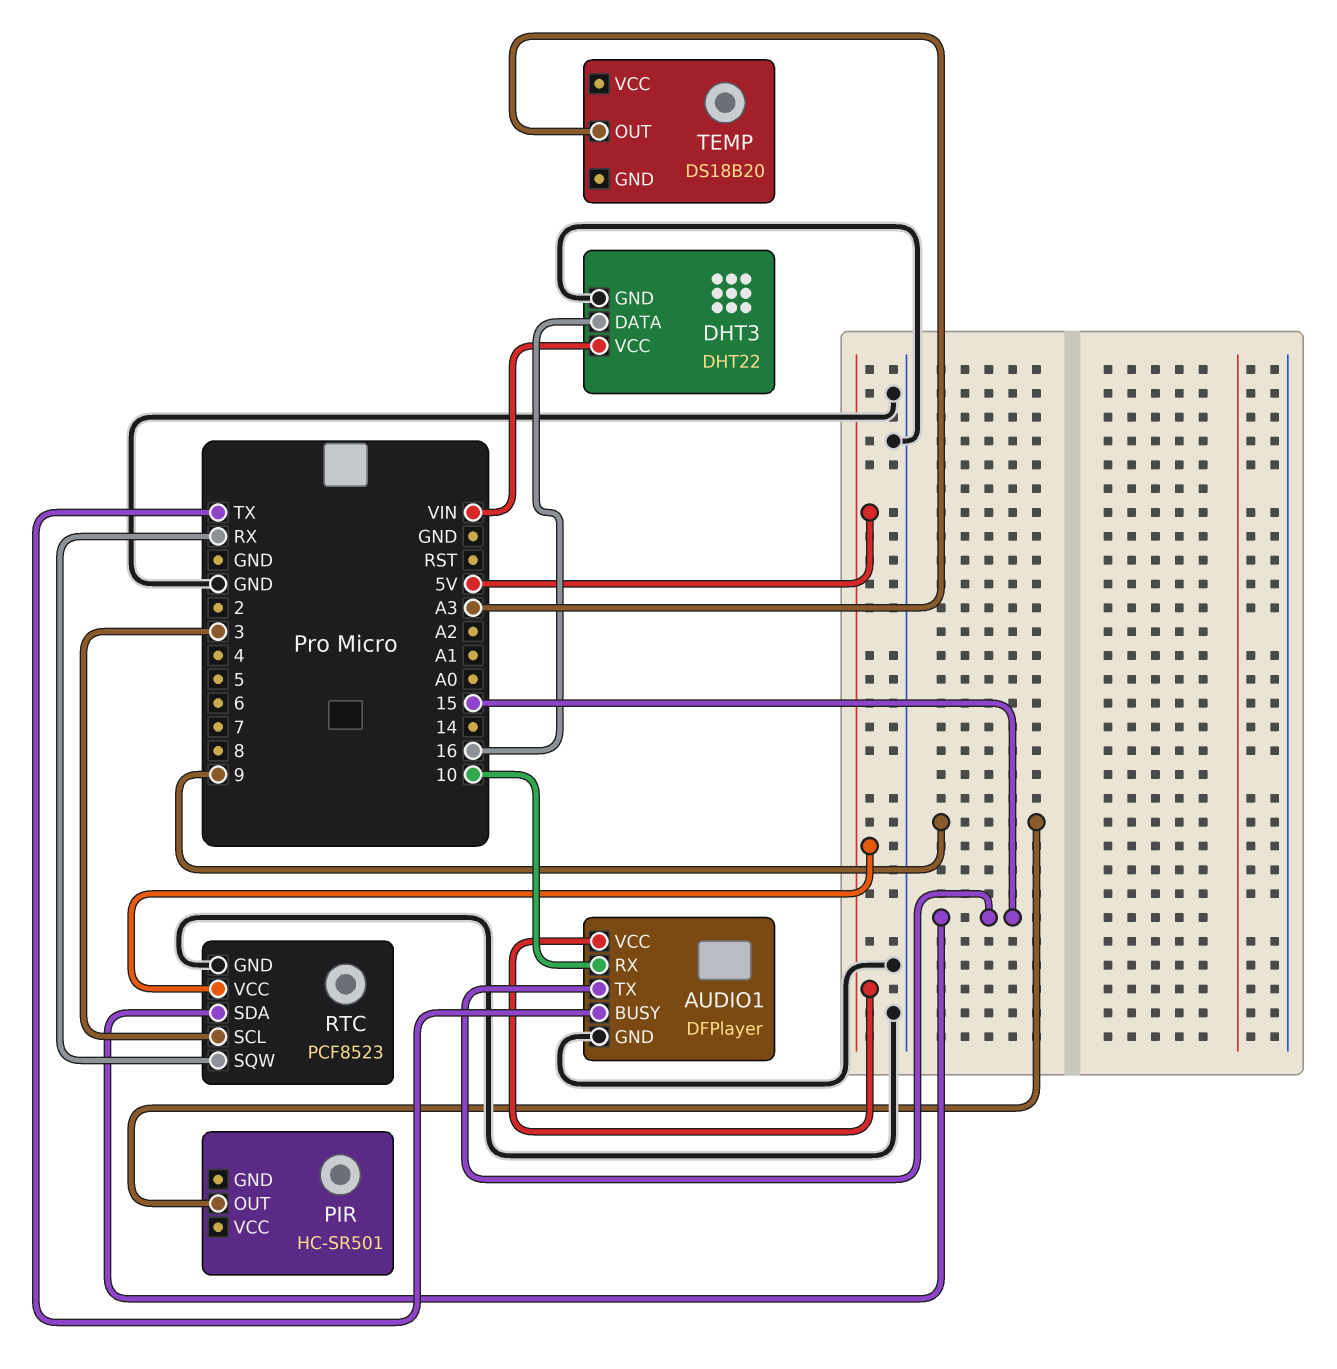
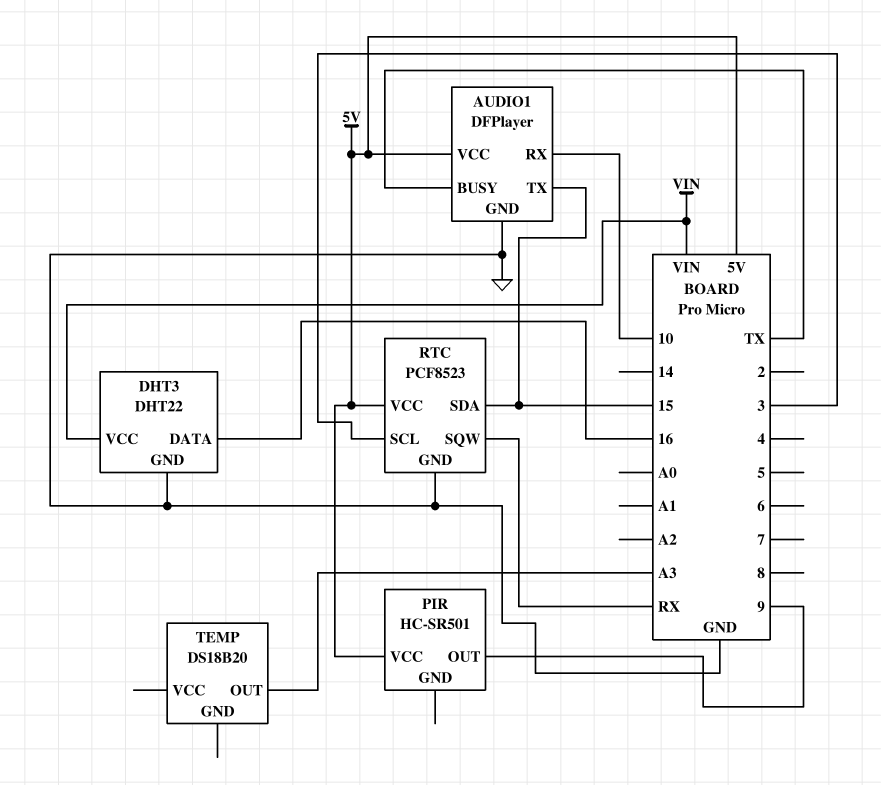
PIR pin VCC: none -> 5V

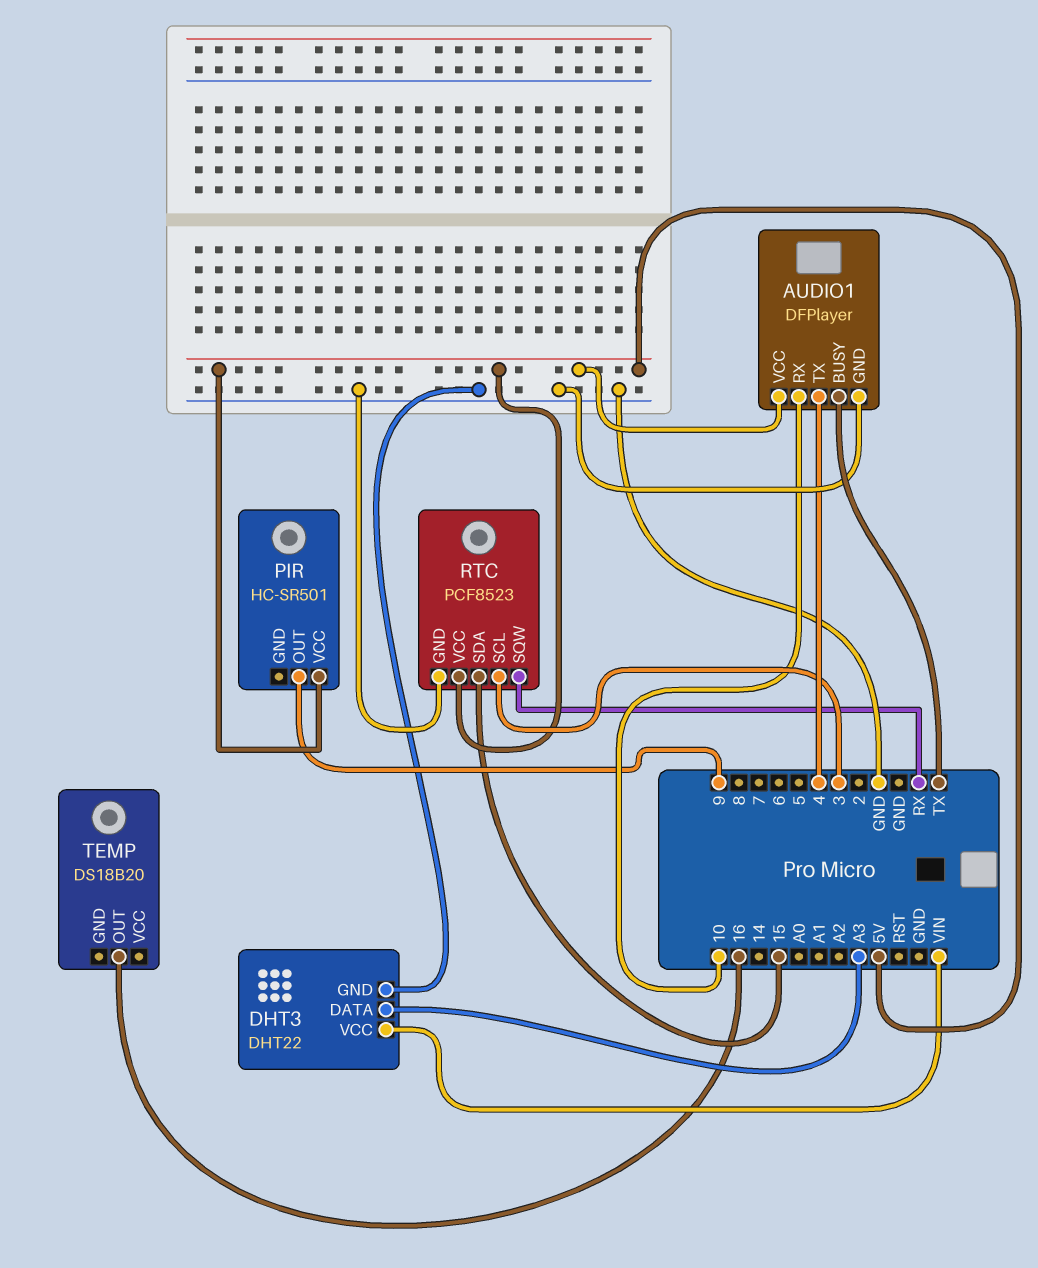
AUDIO1 pin TX: 15 -> 4
DHT3 pin DATA: 16 -> A3
TEMP pin OUT: A3 -> 16

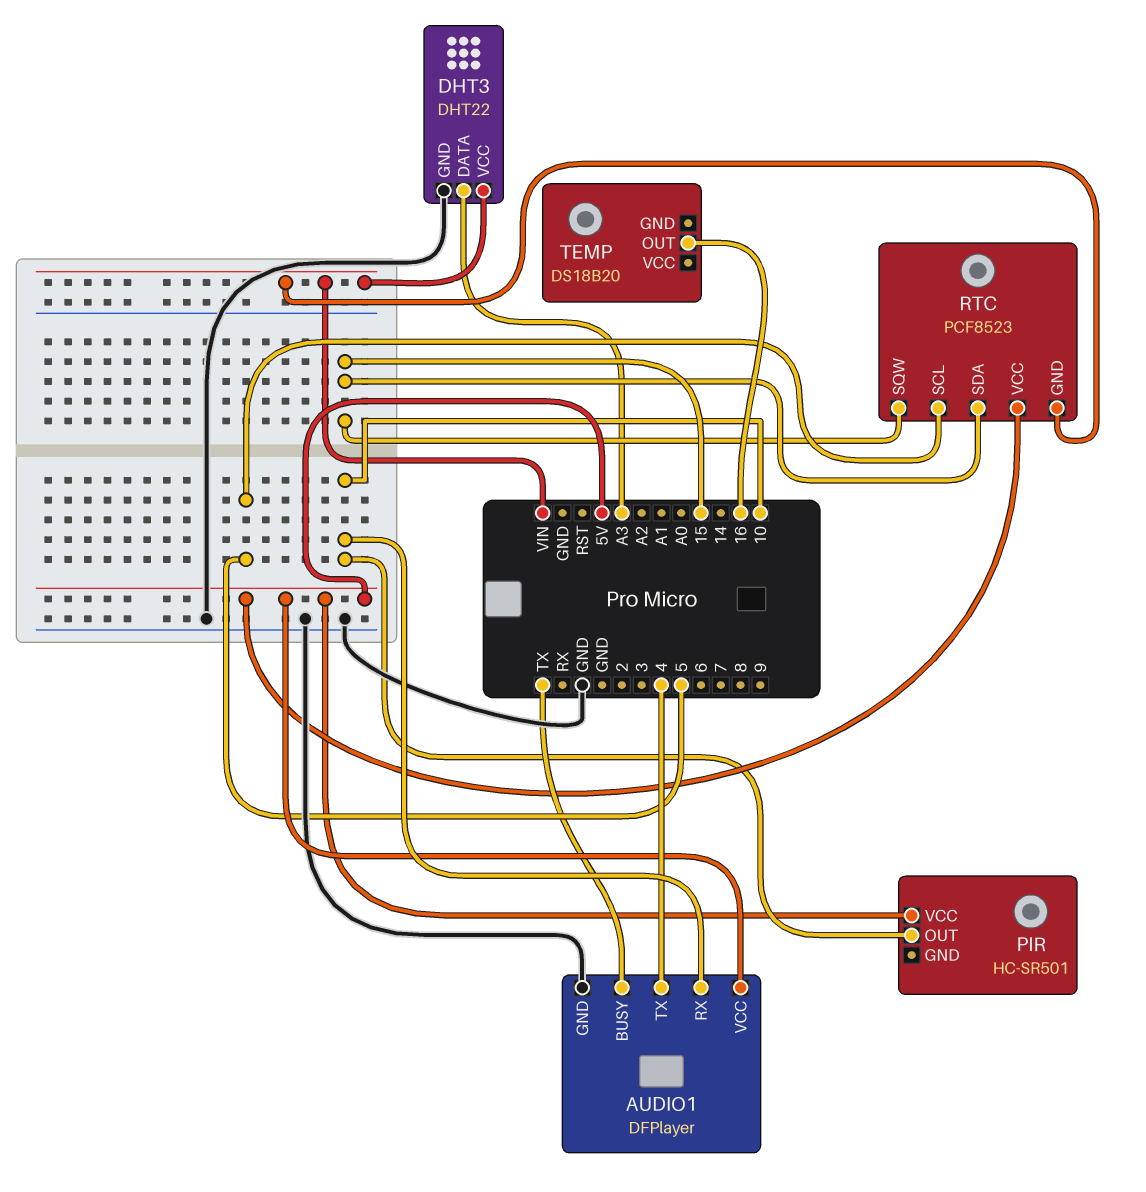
PIR pin OUT: 9 -> 10
RTC pin GND: GND -> VIN
RTC pin SCL: 3 -> 5
RTC pin SQW: RX -> 15

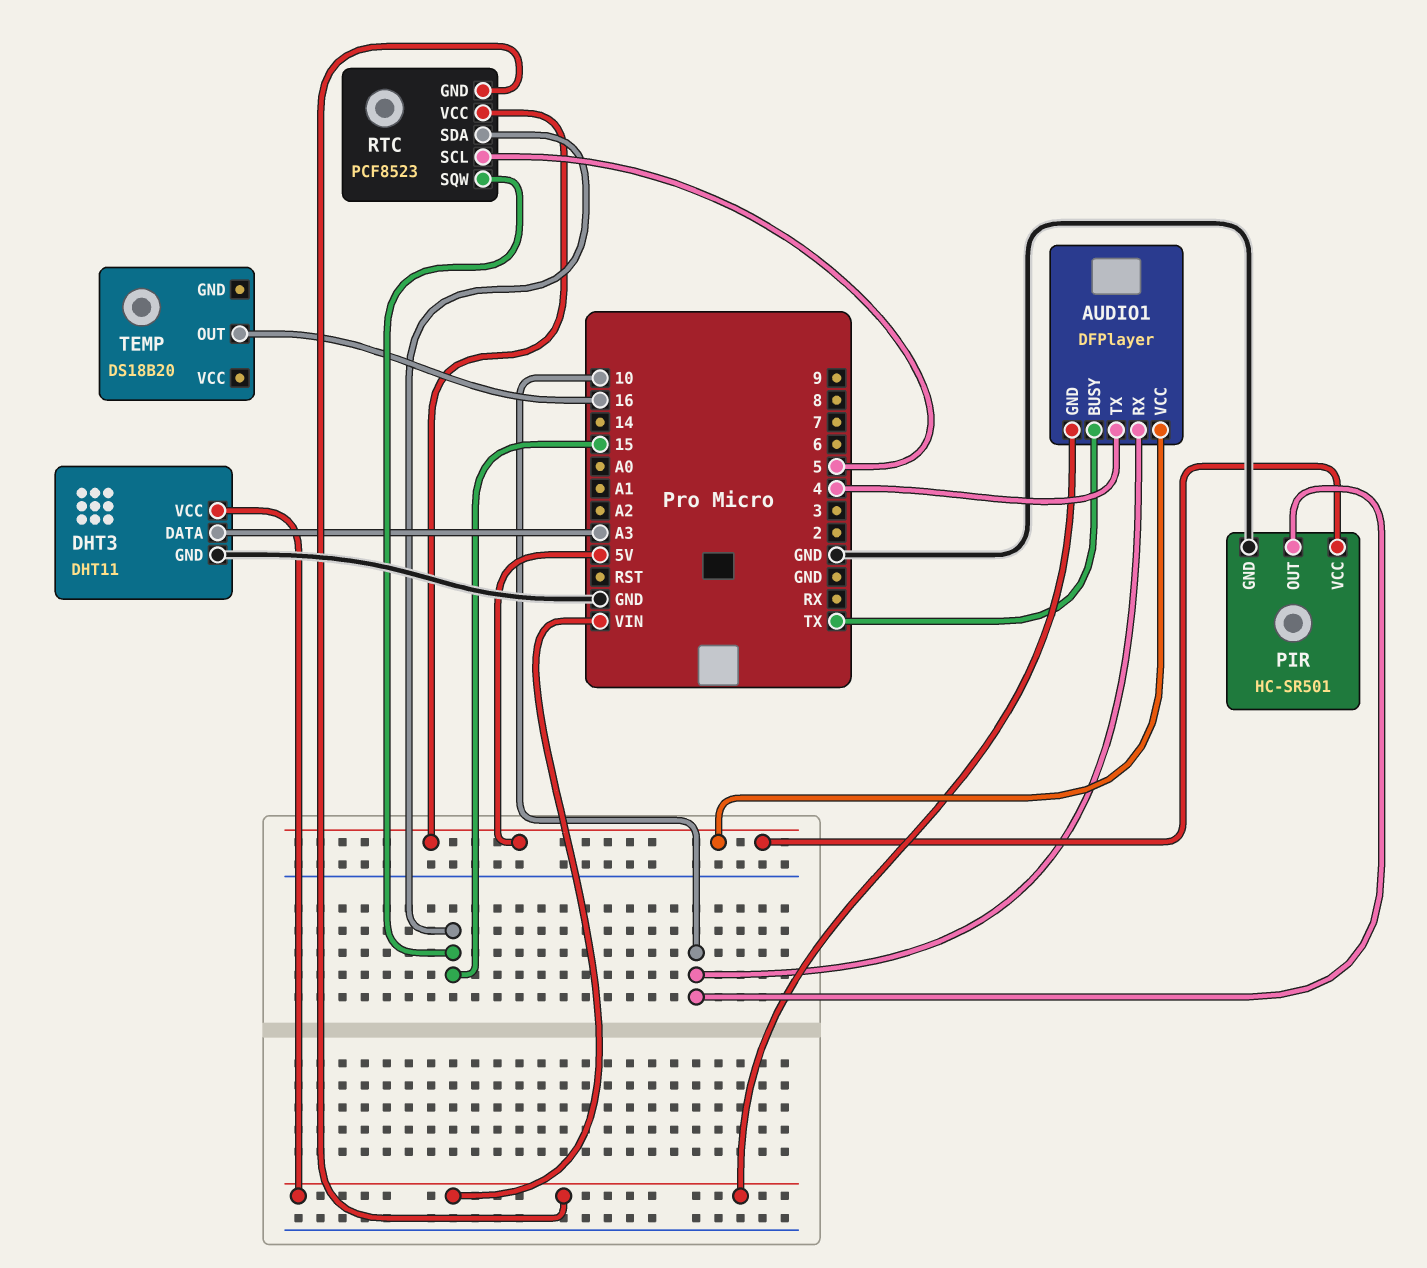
AUDIO1 pin GND: GND -> VIN
DHT3: DHT22 -> DHT11
PIR pin GND: none -> GND

